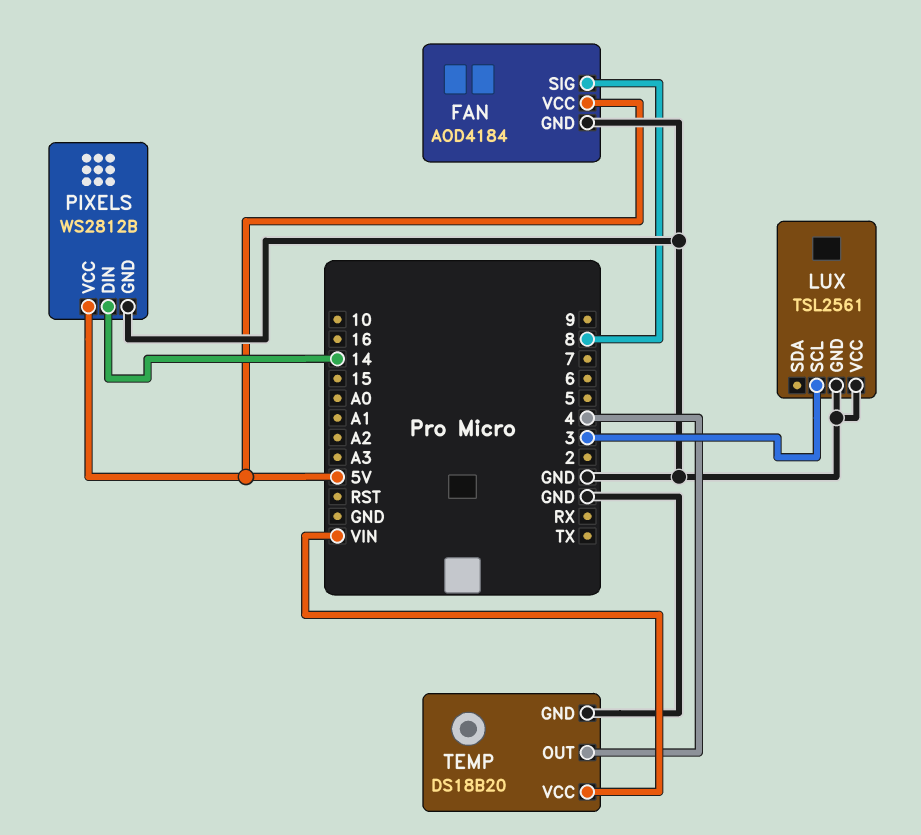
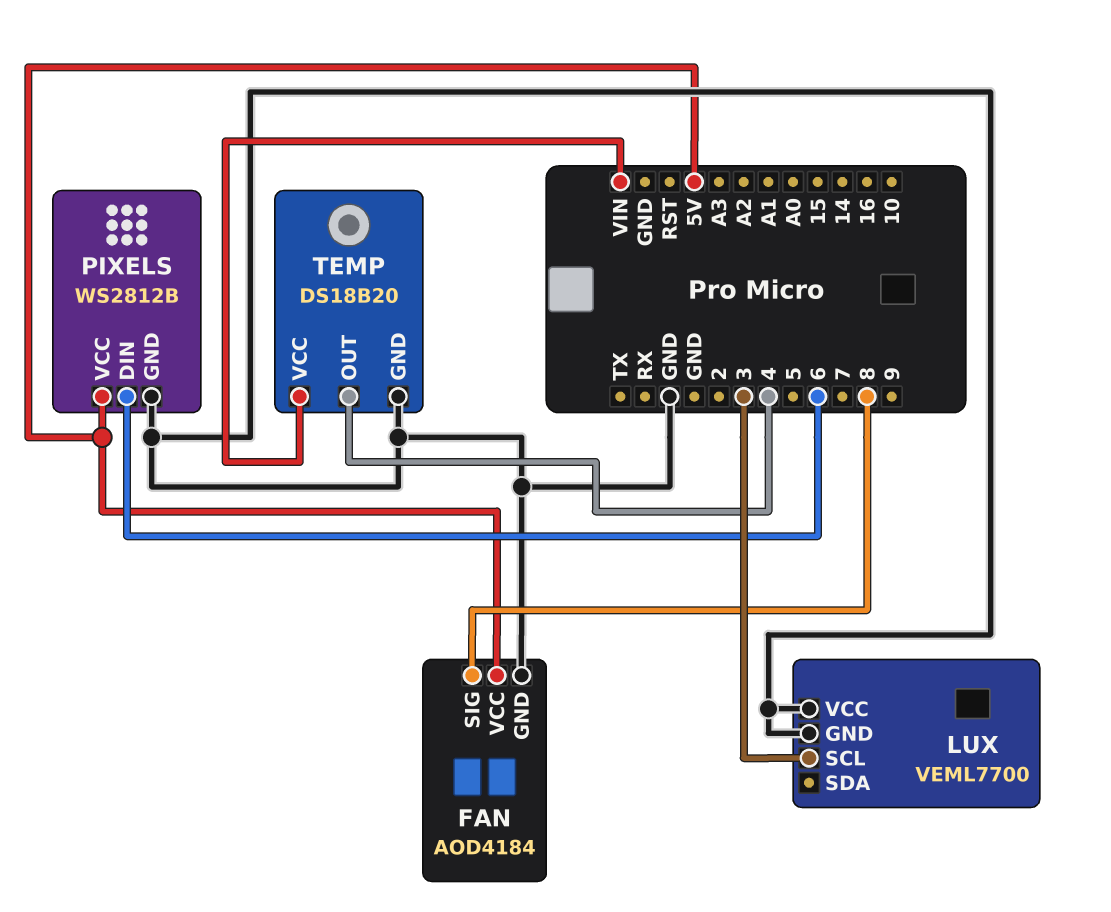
LUX: TSL2561 -> VEML7700
PIXELS pin DIN: 14 -> 6

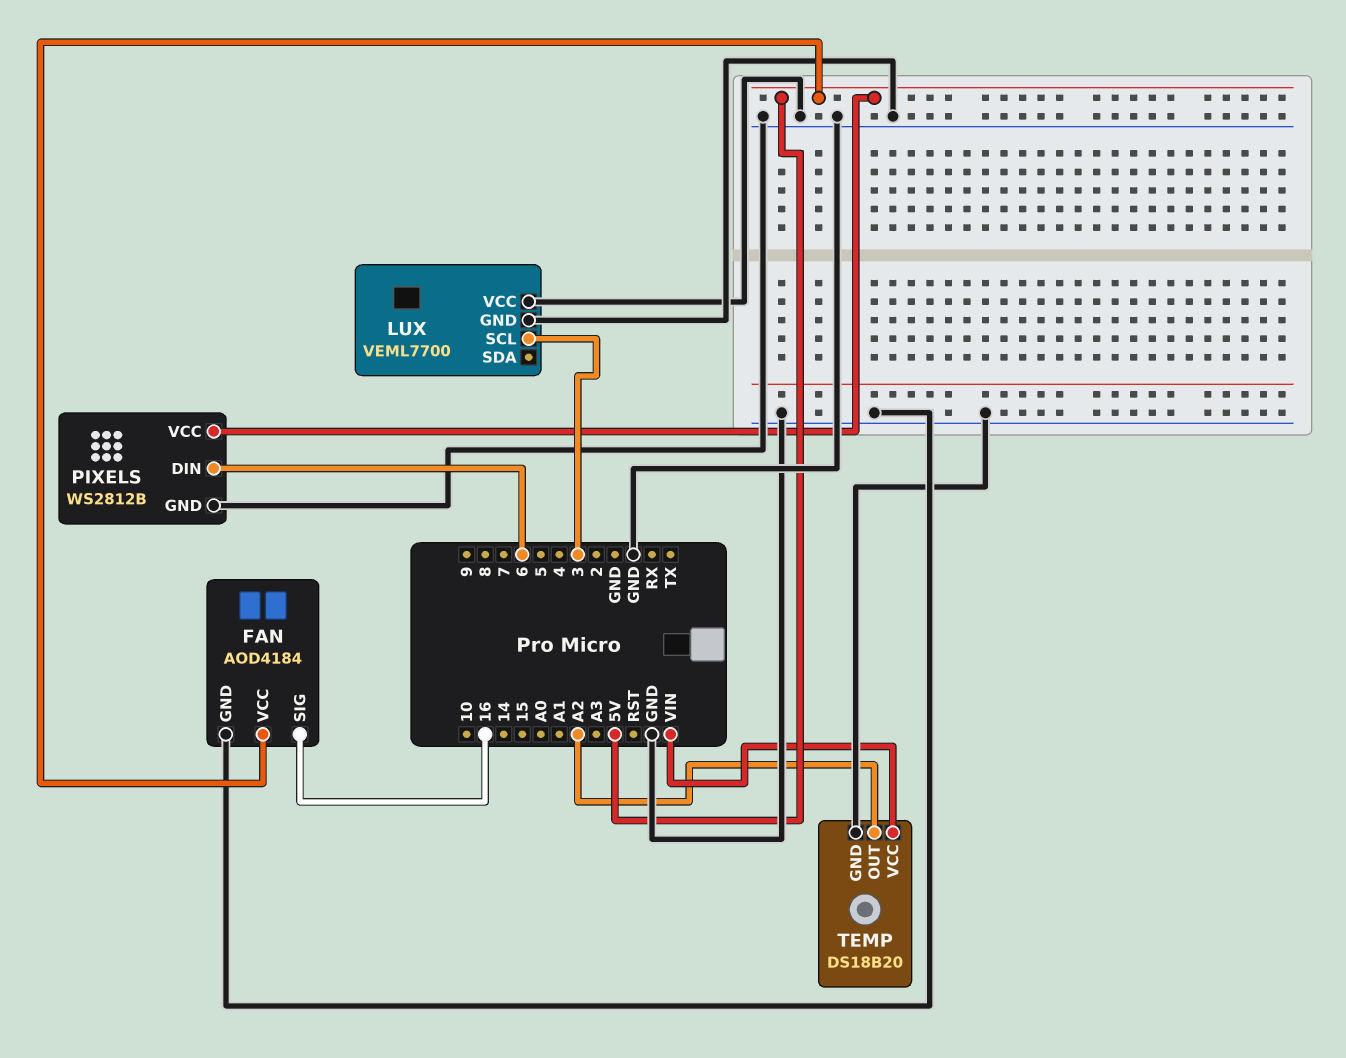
FAN pin SIG: 8 -> 16
TEMP pin OUT: 4 -> A2

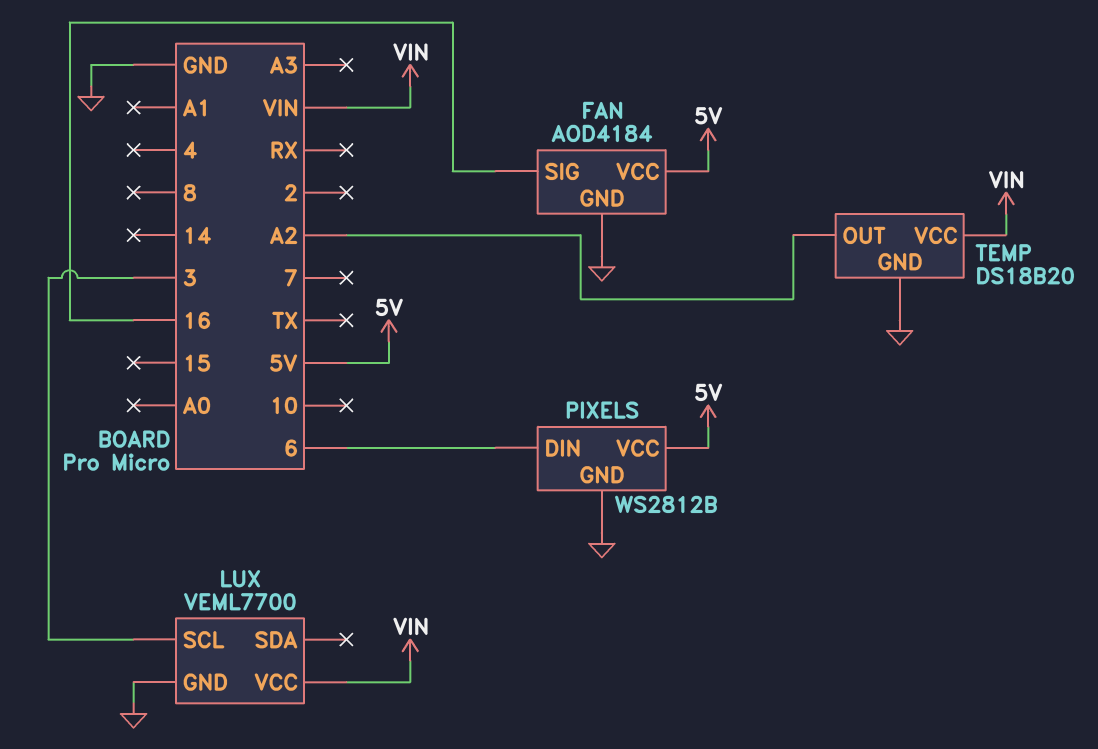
LUX pin VCC: GND -> VIN

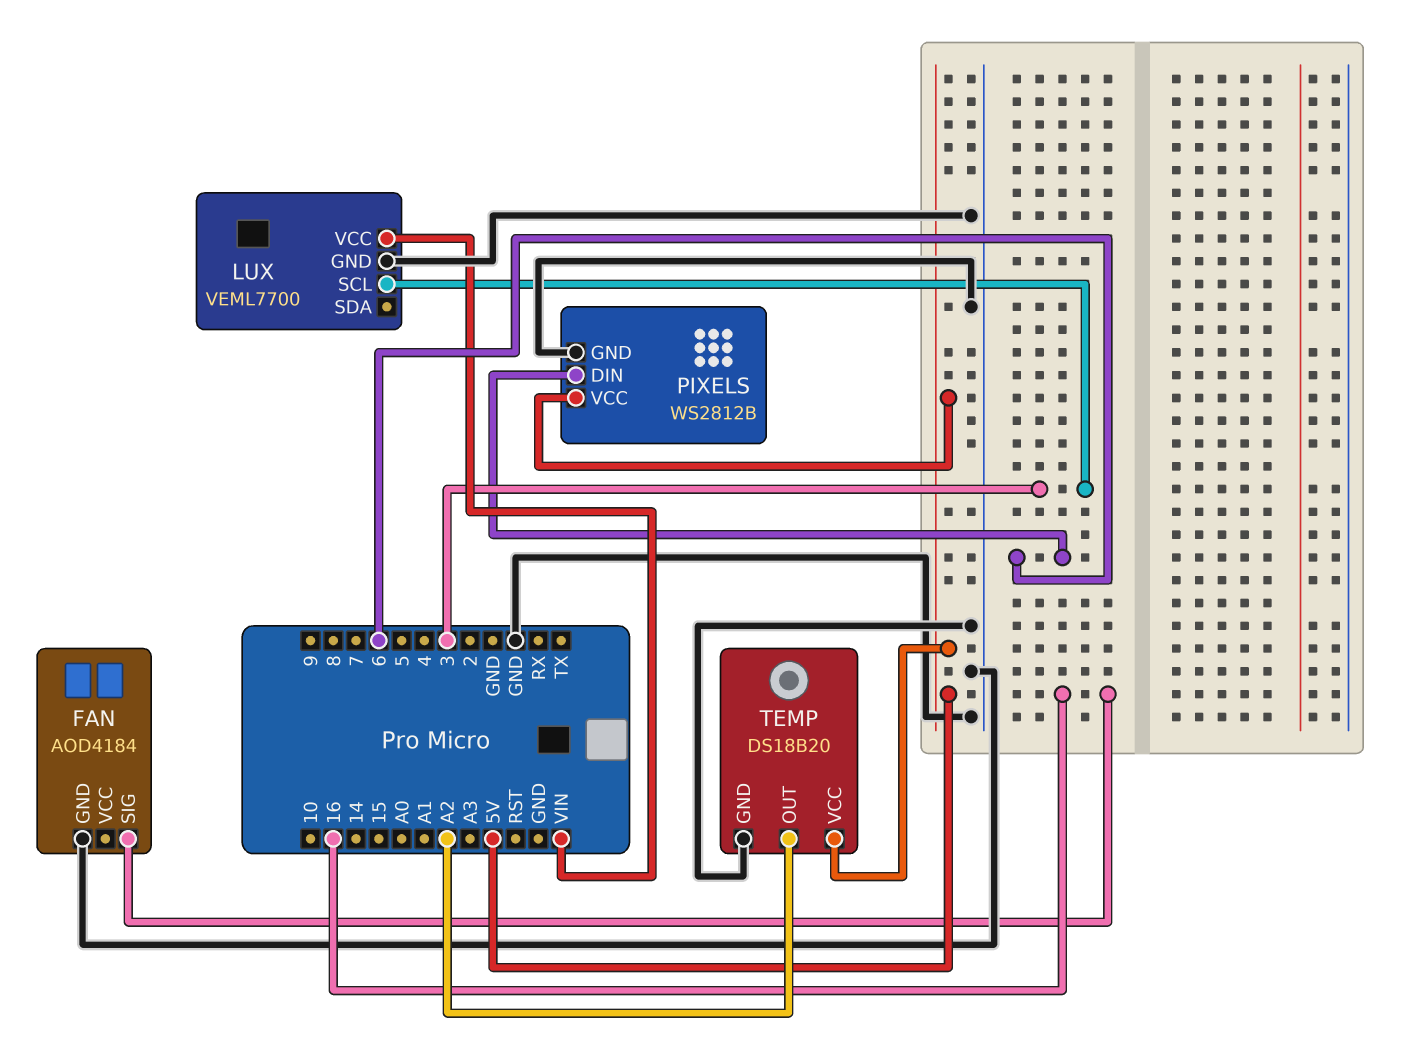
FAN pin VCC: 5V -> none
TEMP pin VCC: VIN -> 5V

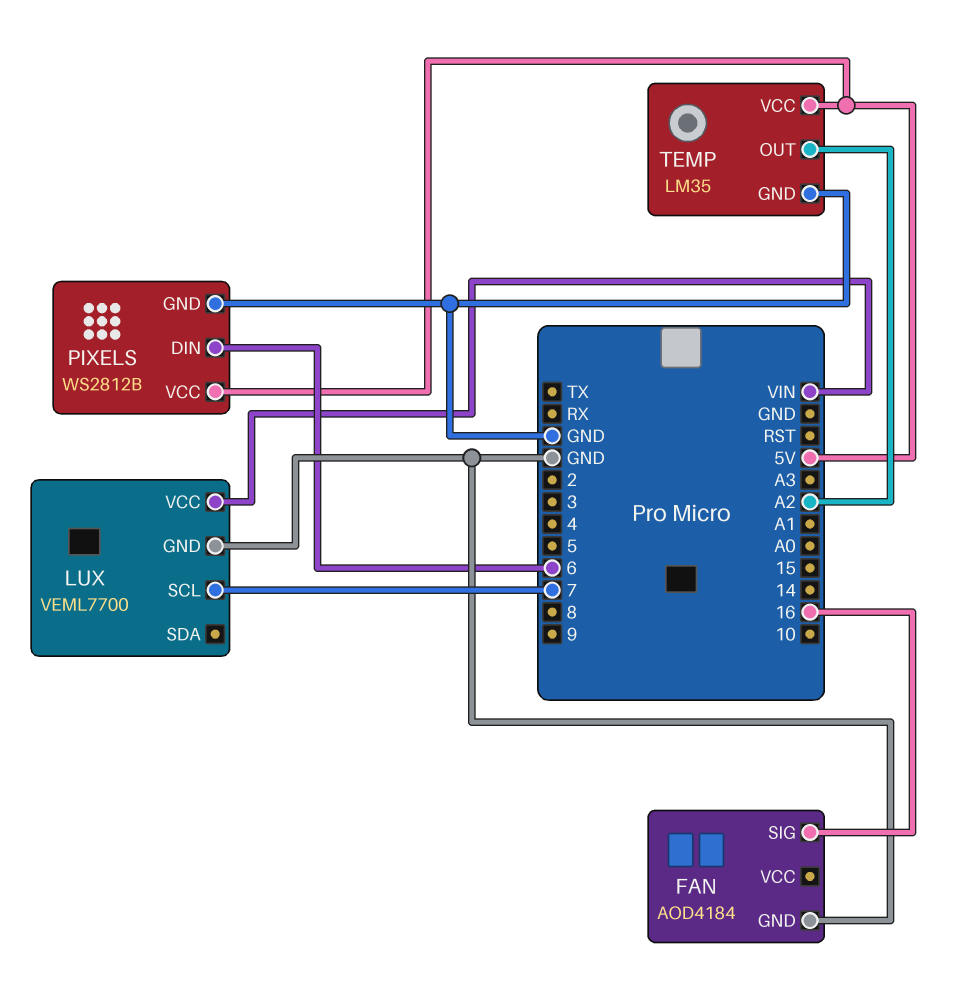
LUX pin SCL: 3 -> 7
TEMP: DS18B20 -> LM35

